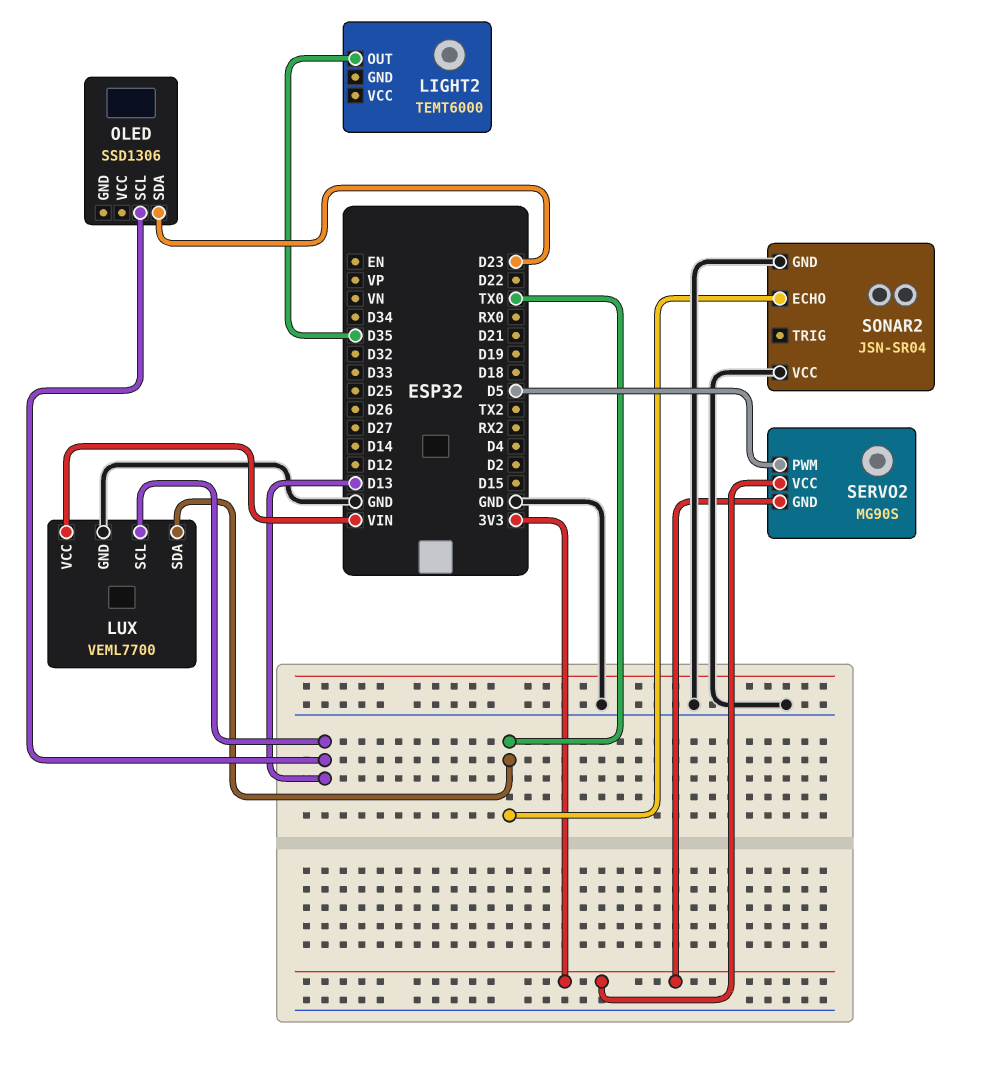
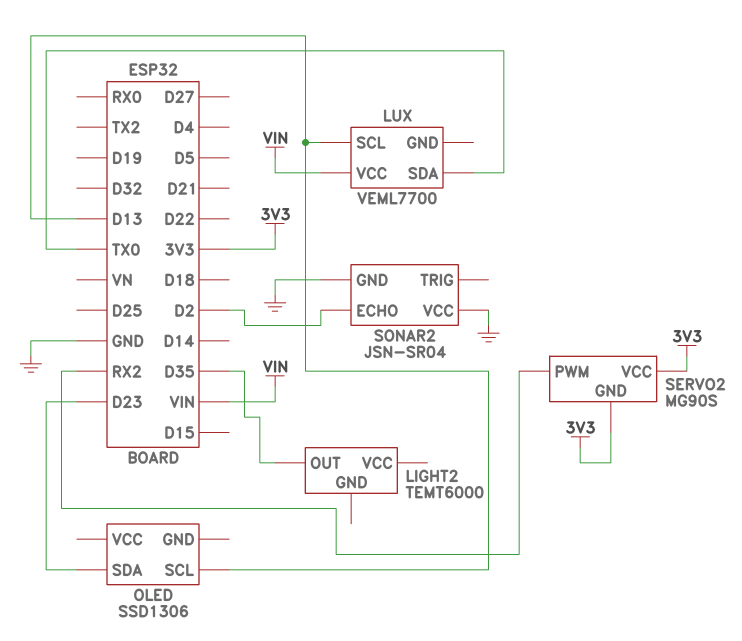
LUX pin GND: GND -> none
SERVO2 pin PWM: D5 -> RX2
SONAR2 pin ECHO: TX0 -> D2

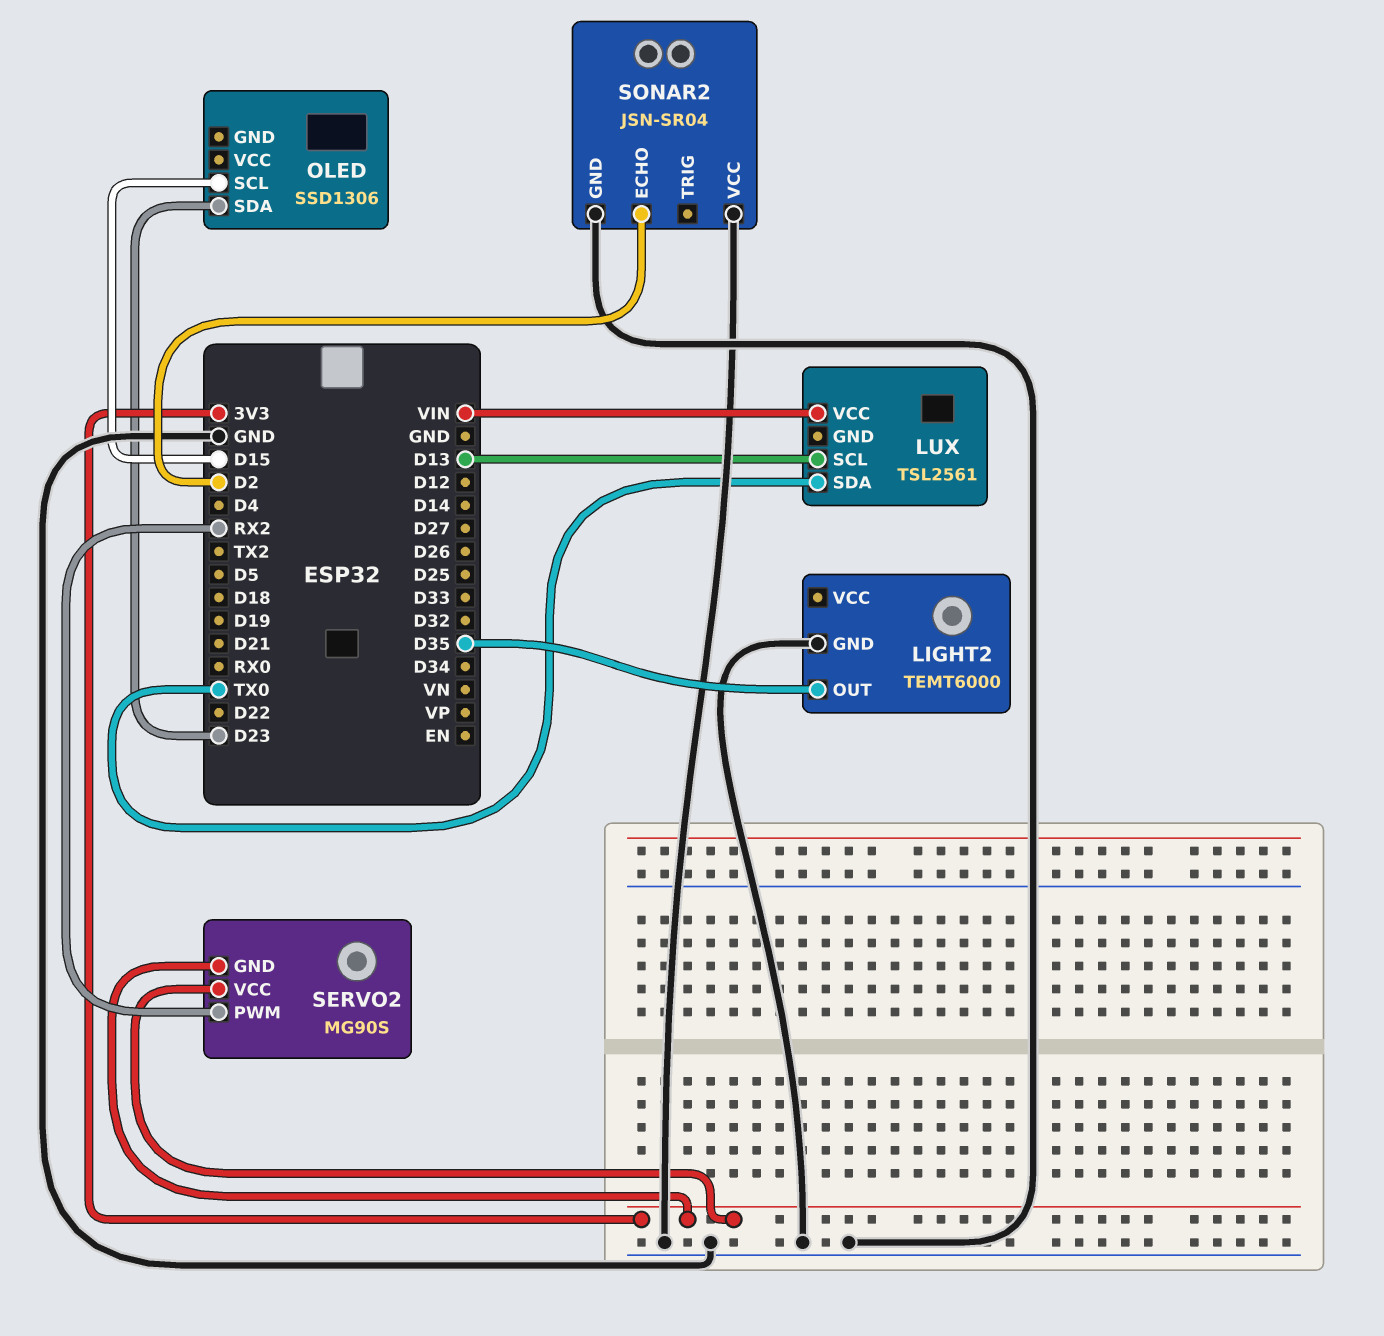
LIGHT2 pin GND: none -> GND
LUX: VEML7700 -> TSL2561
OLED pin SCL: D13 -> D15

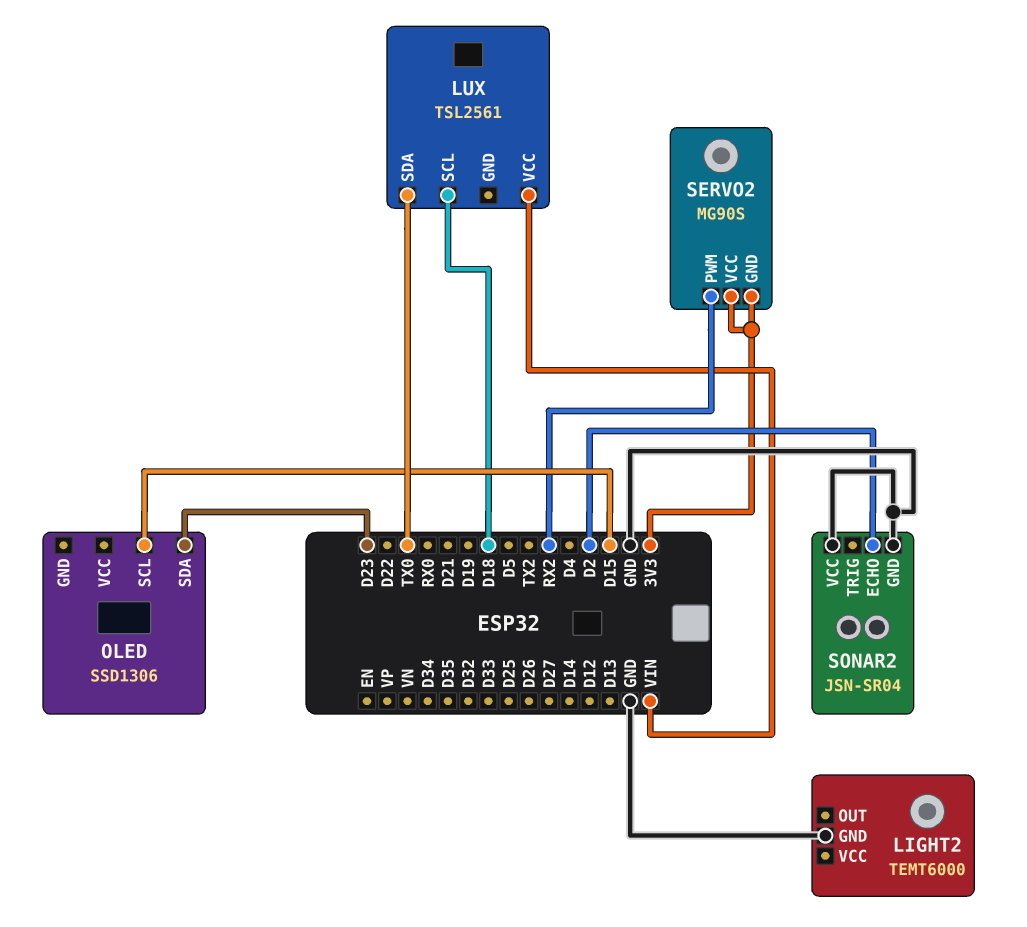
LIGHT2 pin OUT: D35 -> none
LUX pin SCL: D13 -> D18

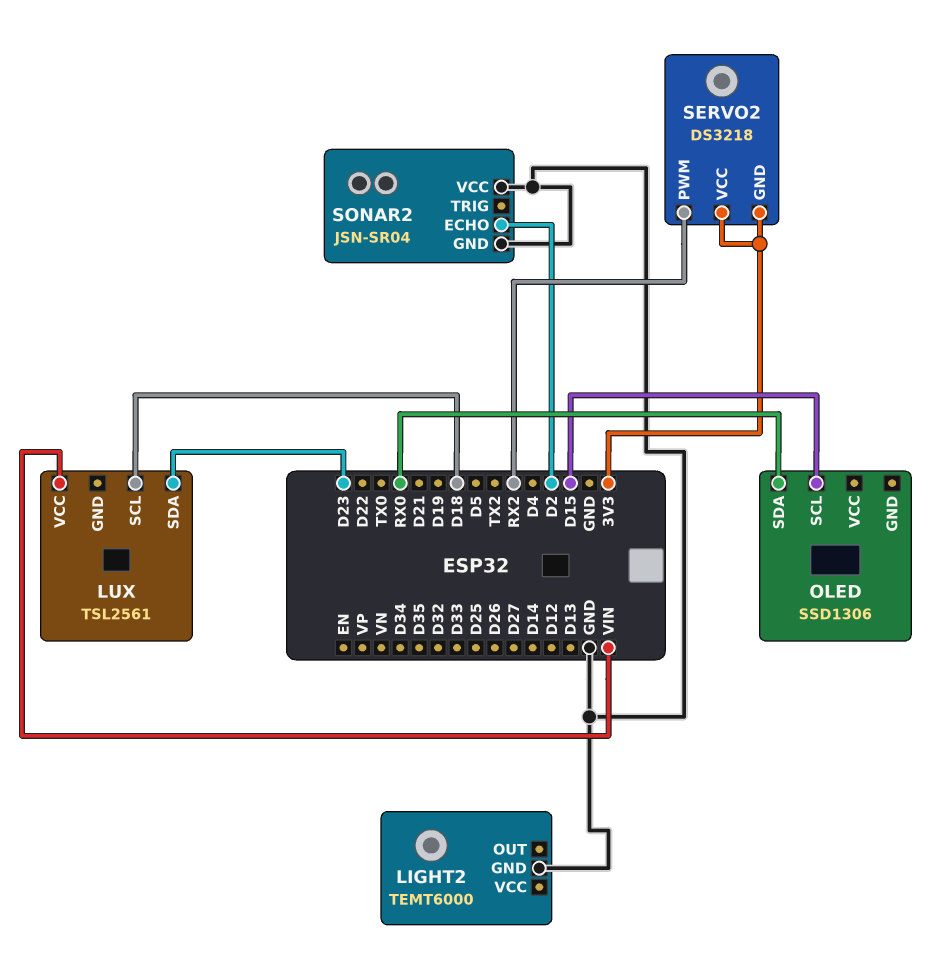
LUX pin SDA: TX0 -> D23
OLED pin SDA: D23 -> RX0
SERVO2: MG90S -> DS3218

